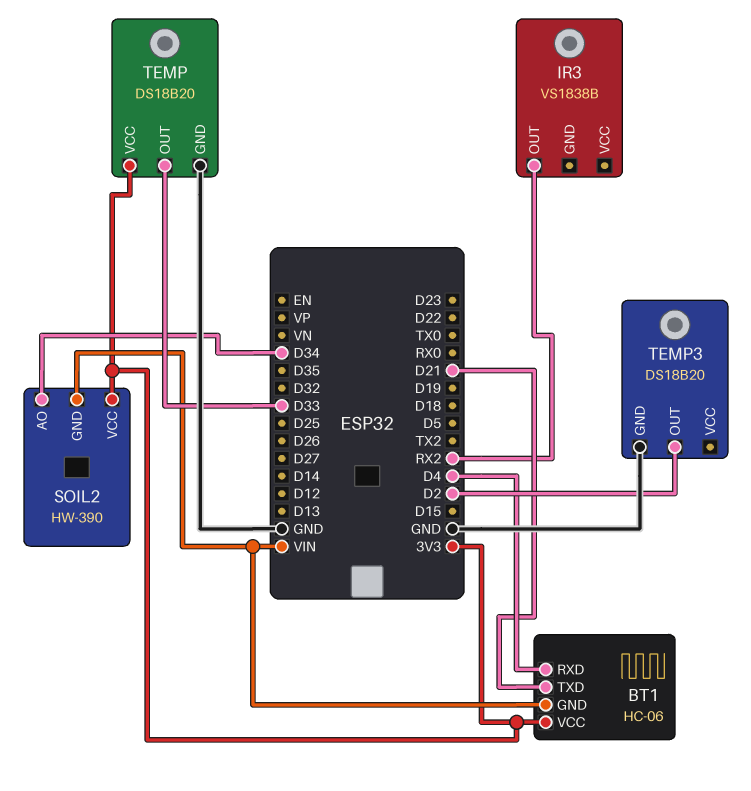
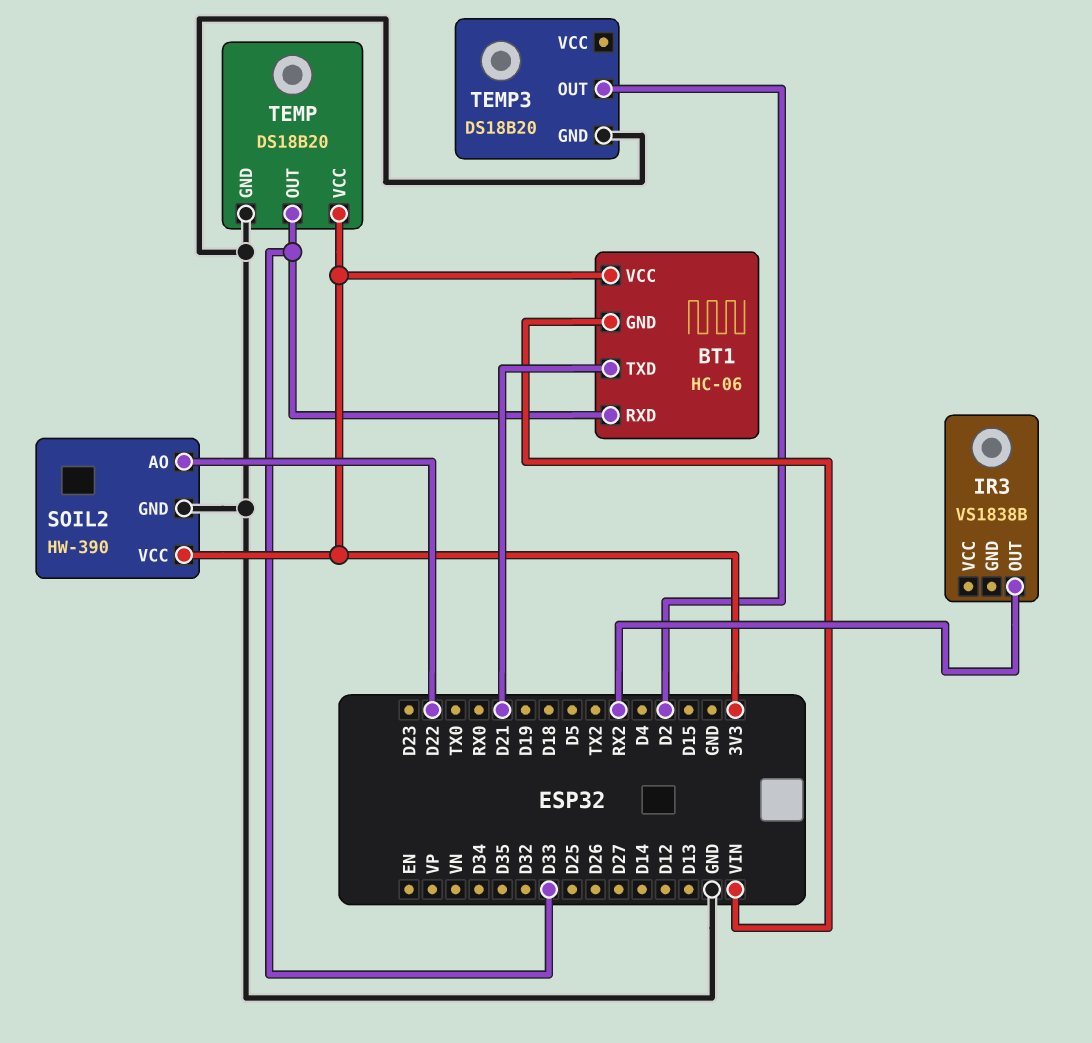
BT1 pin RXD: D4 -> D33
SOIL2 pin AO: D34 -> D22
SOIL2 pin GND: VIN -> GND

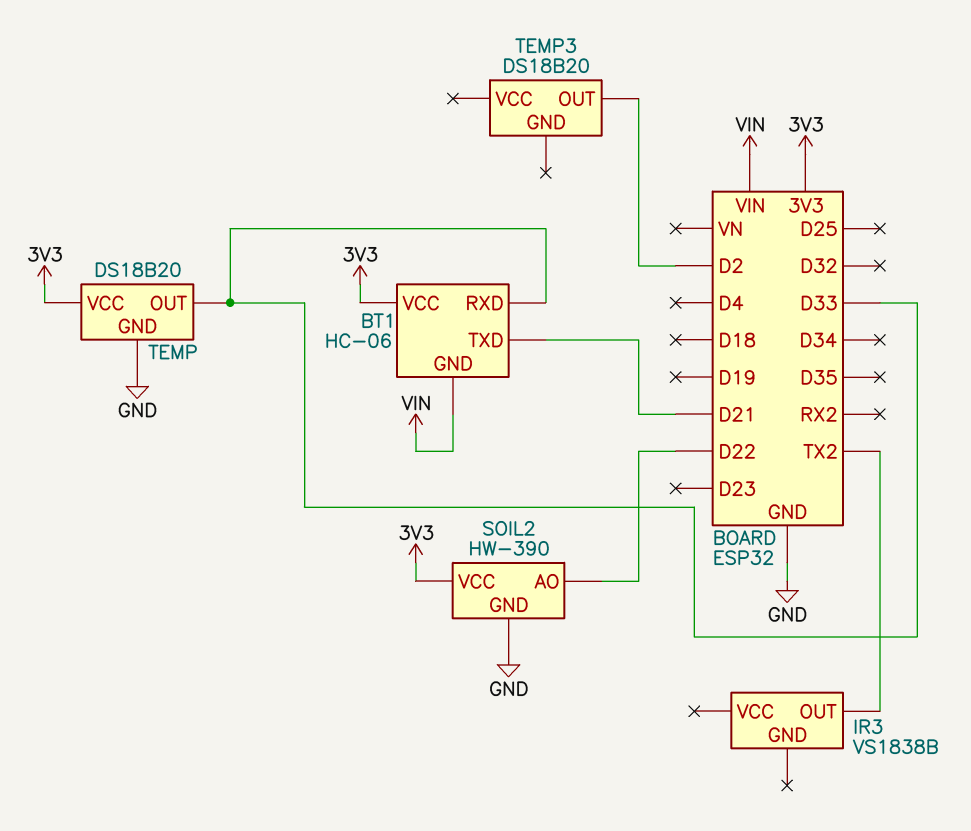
IR3 pin OUT: RX2 -> TX2
TEMP3 pin GND: GND -> none

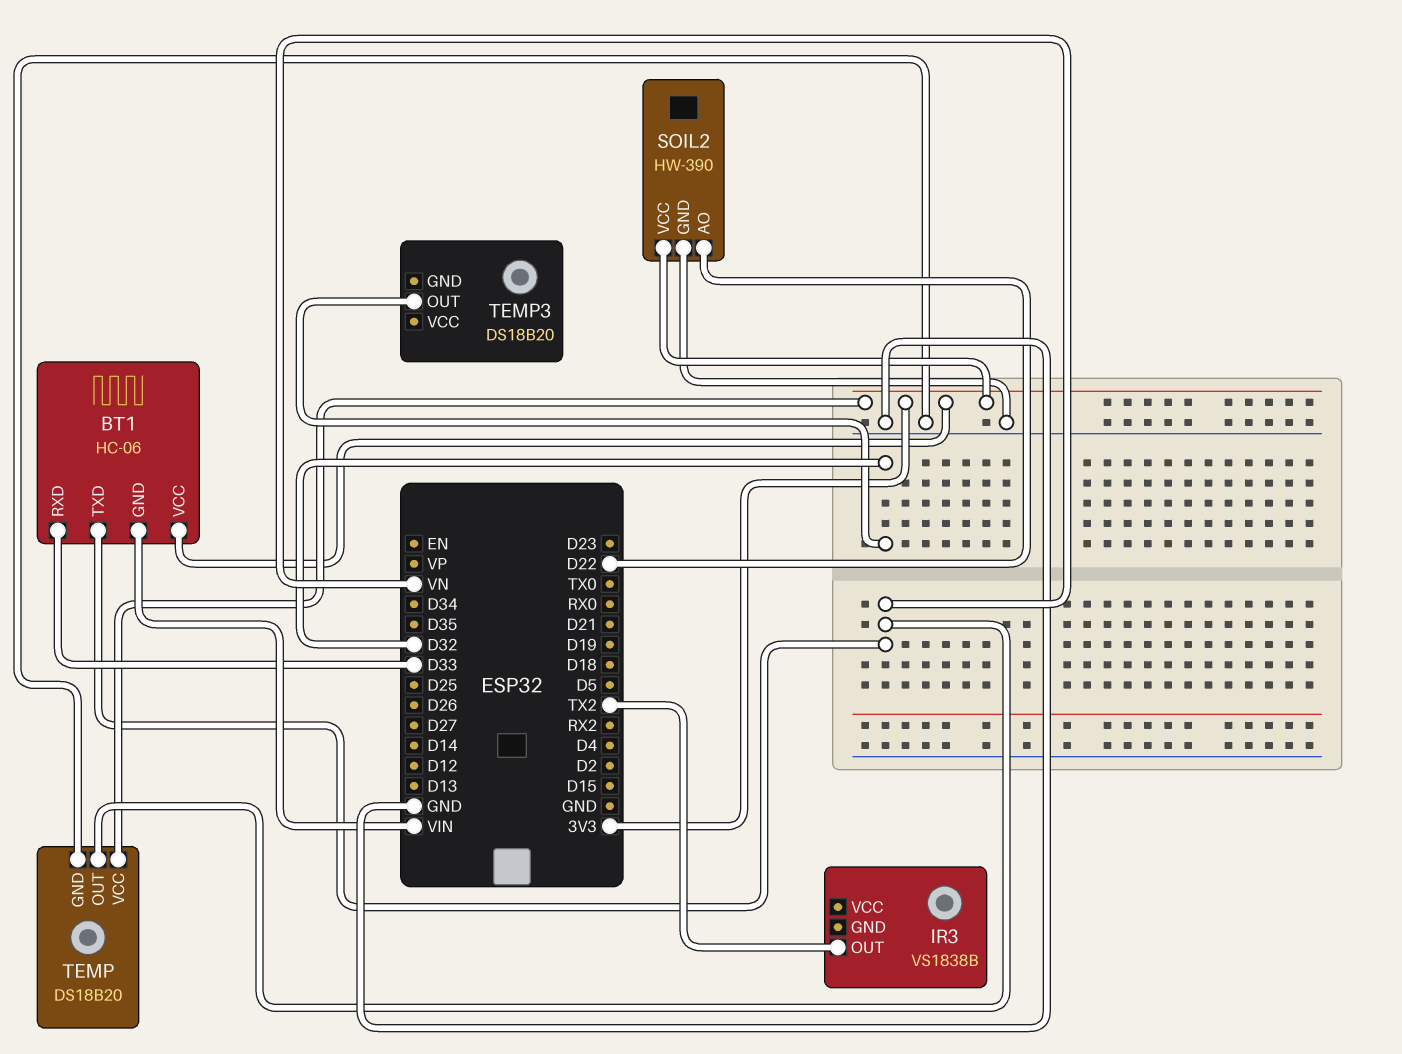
BT1 pin TXD: D21 -> VN
TEMP pin OUT: D33 -> VN
TEMP3 pin OUT: D2 -> D32

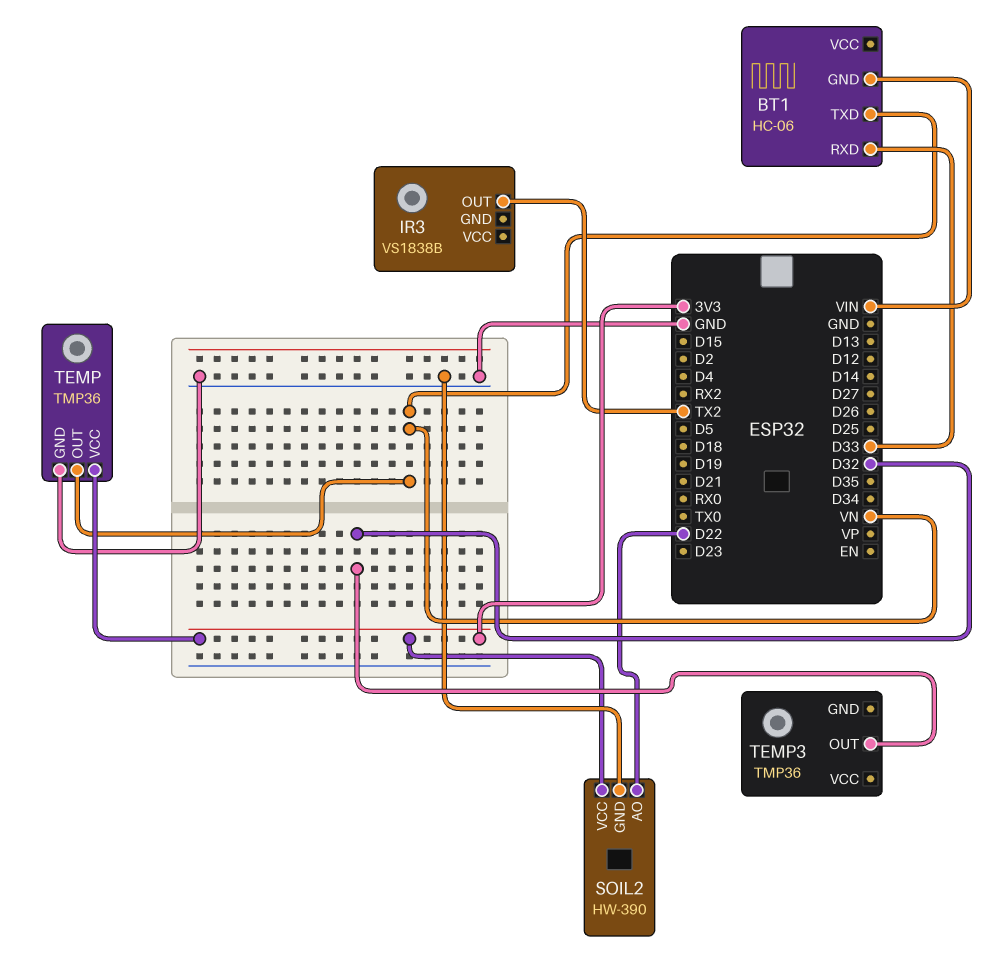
BT1 pin VCC: 3V3 -> none
TEMP: DS18B20 -> TMP36
TEMP3: DS18B20 -> TMP36

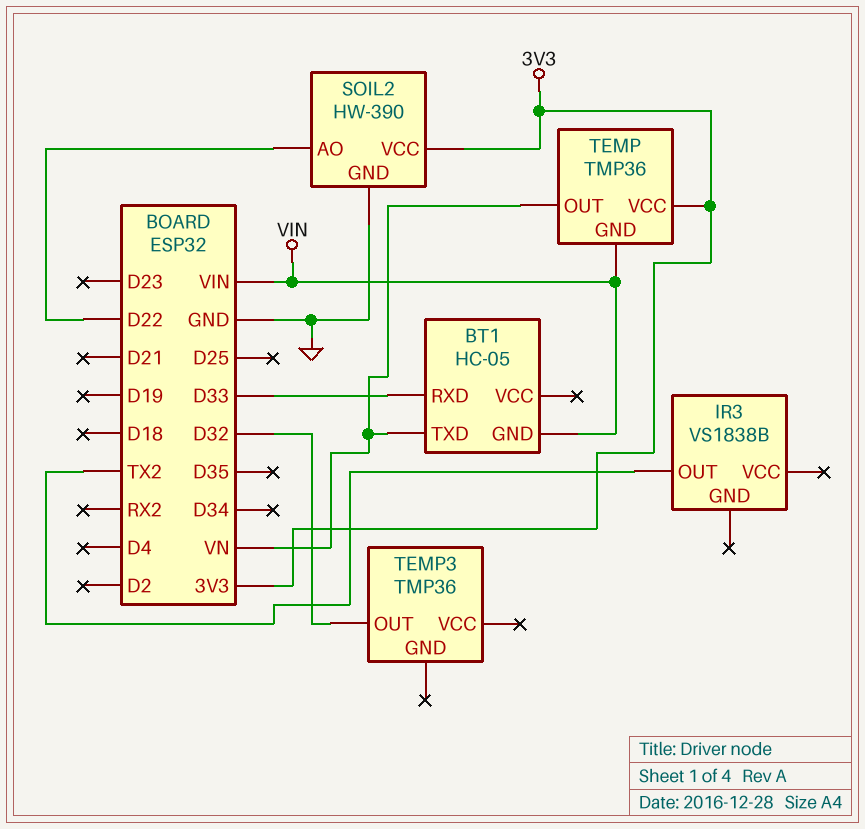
BT1: HC-06 -> HC-05
TEMP pin GND: GND -> VIN

